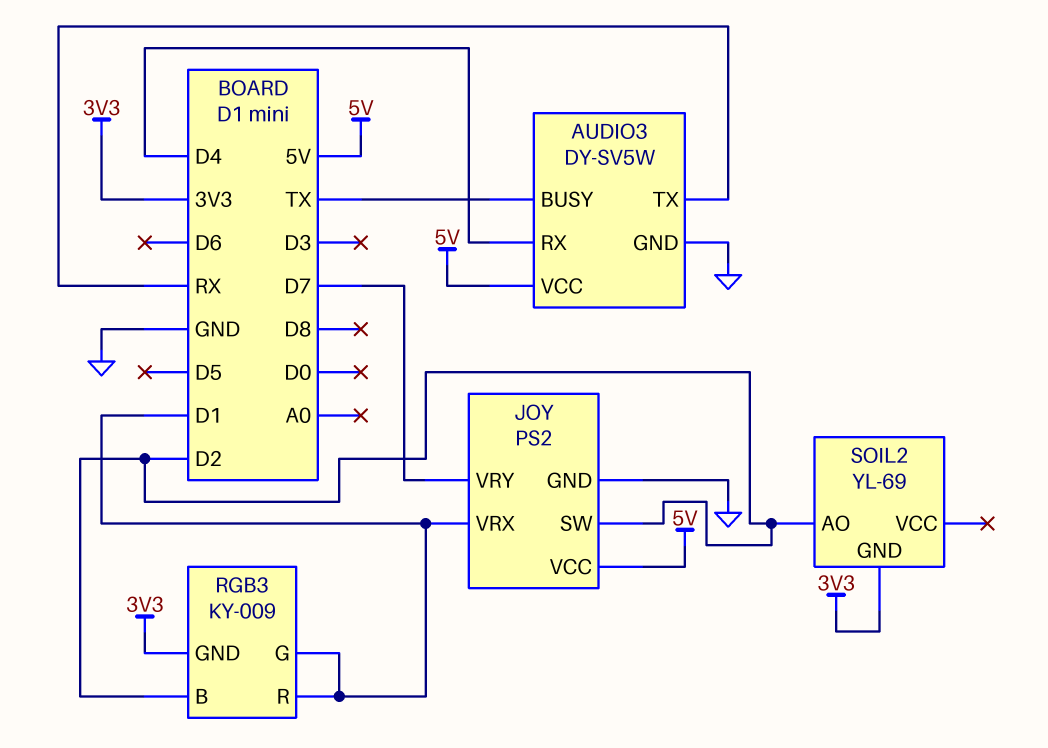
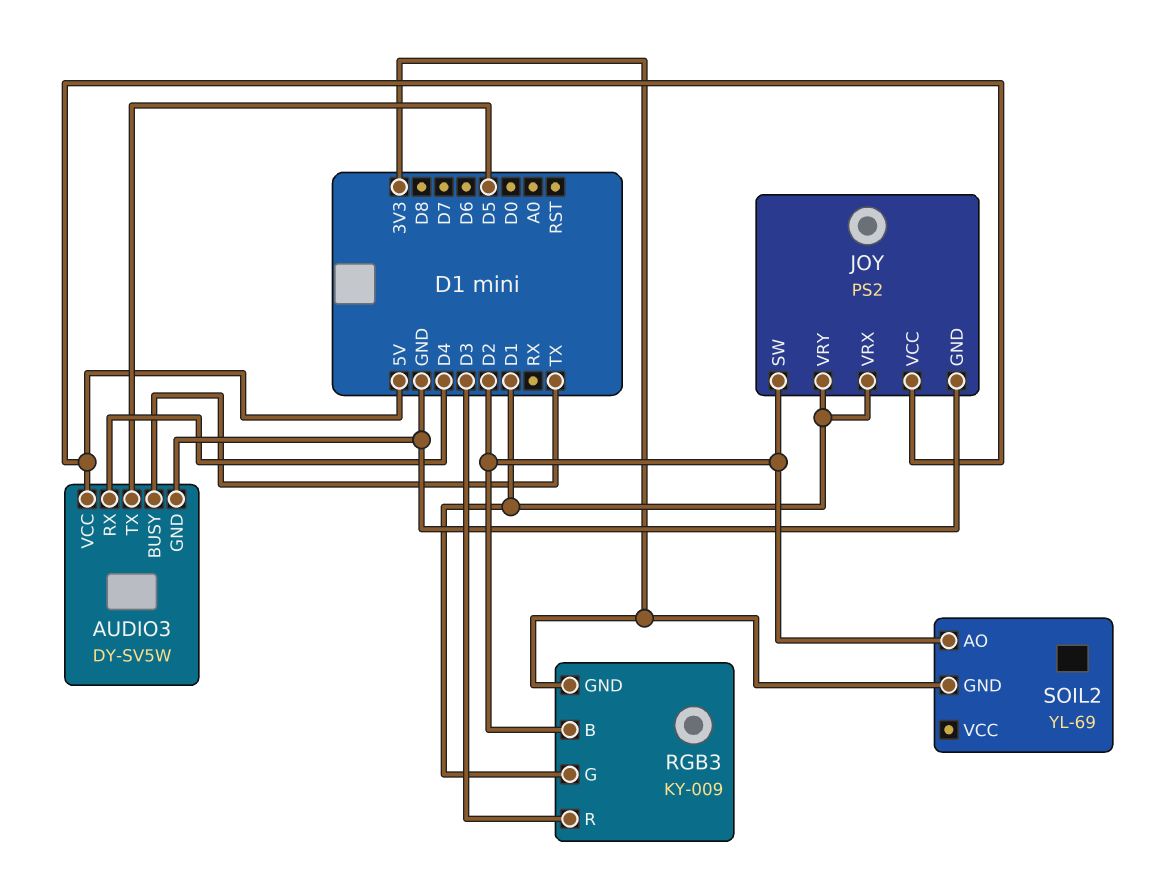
AUDIO3 pin TX: RX -> D5
JOY pin VRY: D7 -> D1
RGB3 pin R: D1 -> D3

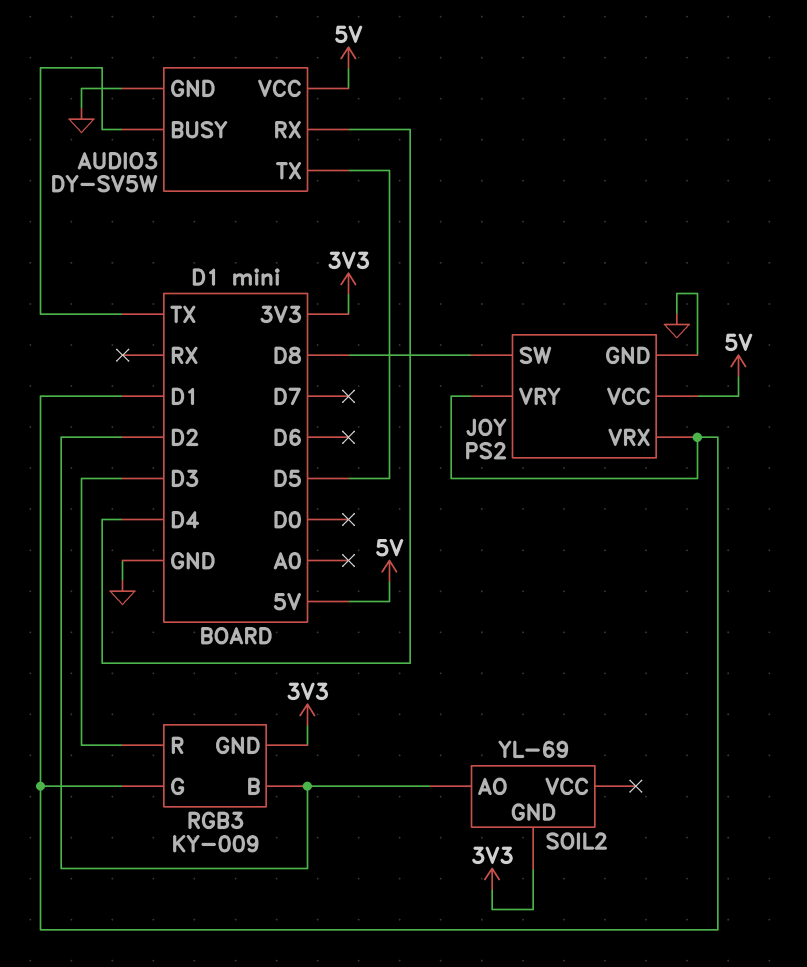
JOY pin SW: D2 -> D8

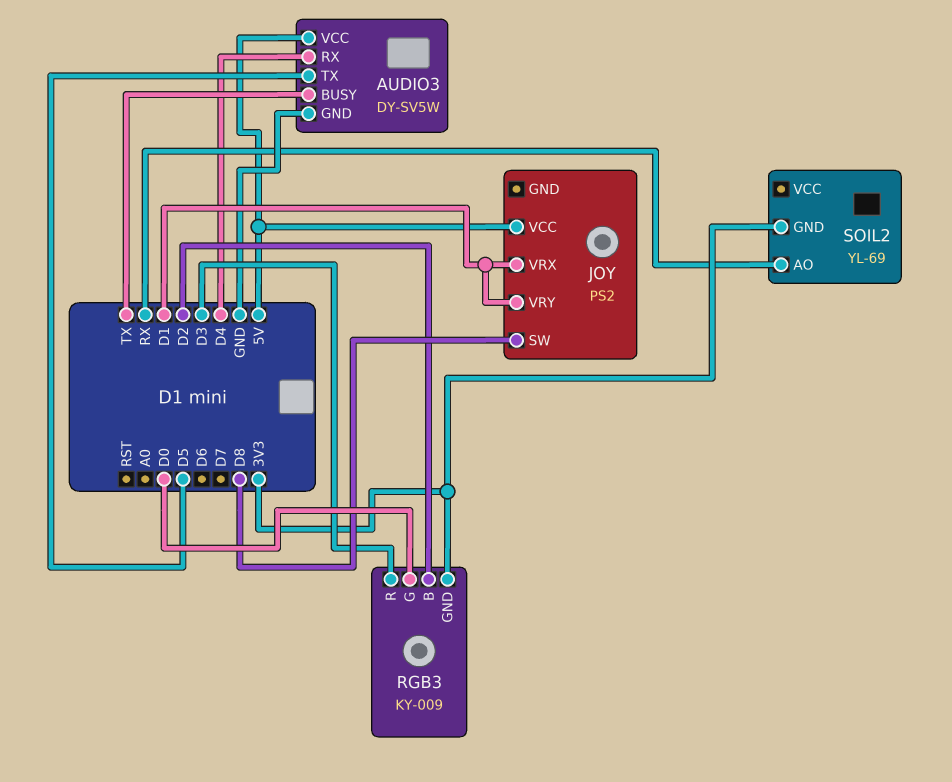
JOY pin GND: GND -> none
RGB3 pin G: D1 -> D0
SOIL2 pin AO: D2 -> RX

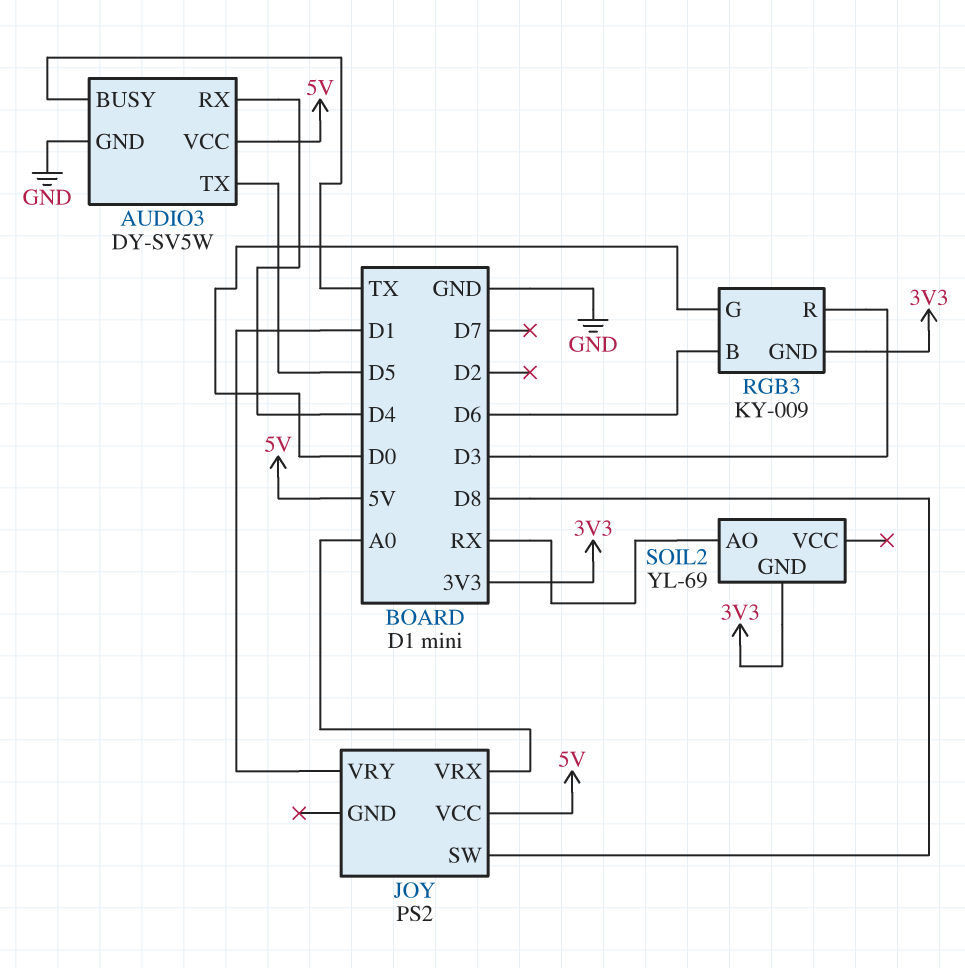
JOY pin VRX: D1 -> A0
RGB3 pin B: D2 -> D6

